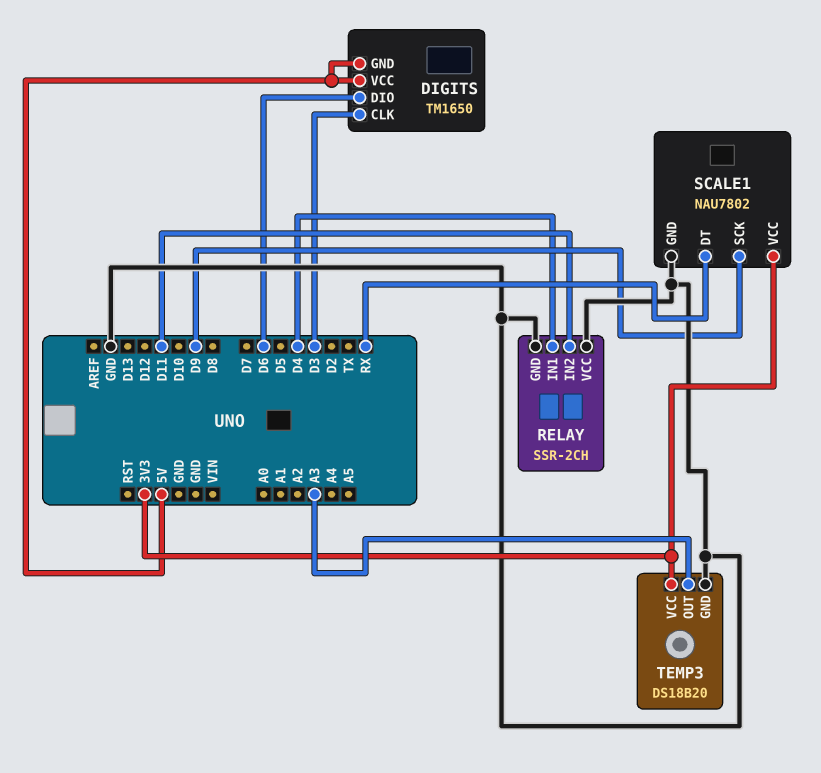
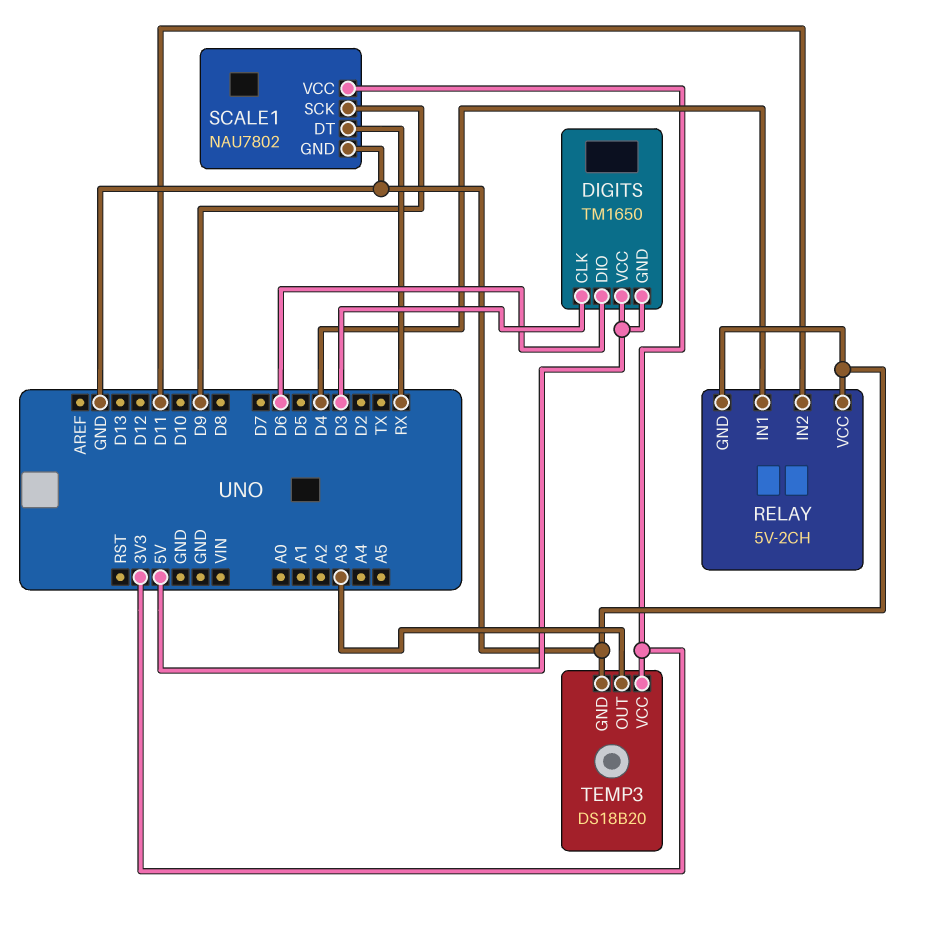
RELAY: SSR-2CH -> 5V-2CH

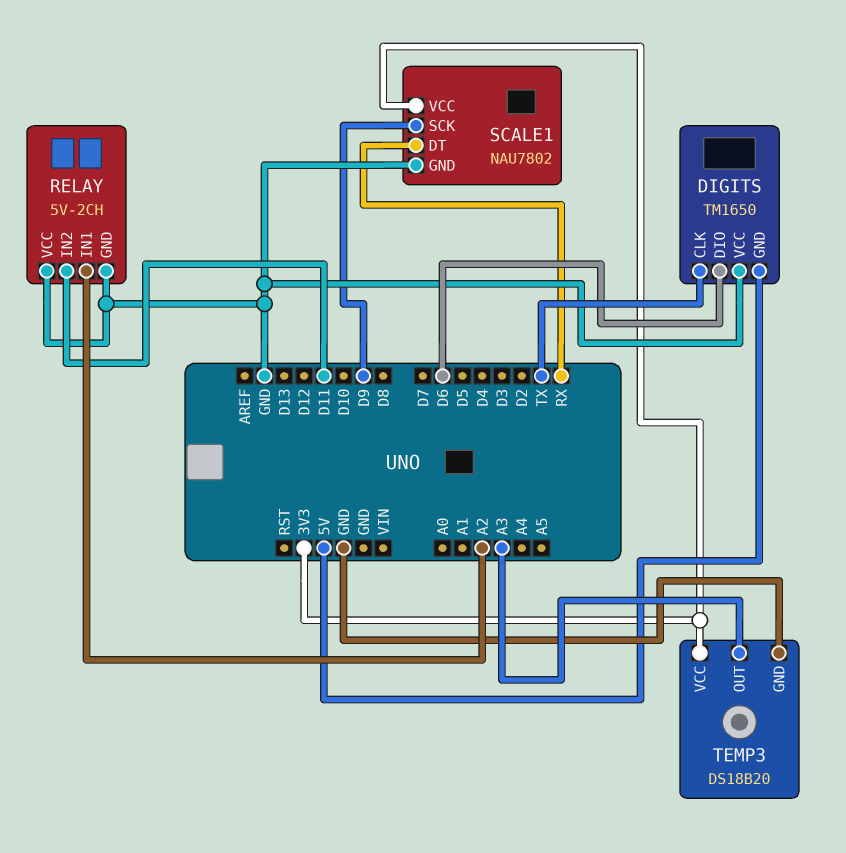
DIGITS pin CLK: D3 -> TX
DIGITS pin VCC: 5V -> GND
RELAY pin IN1: D4 -> A2

